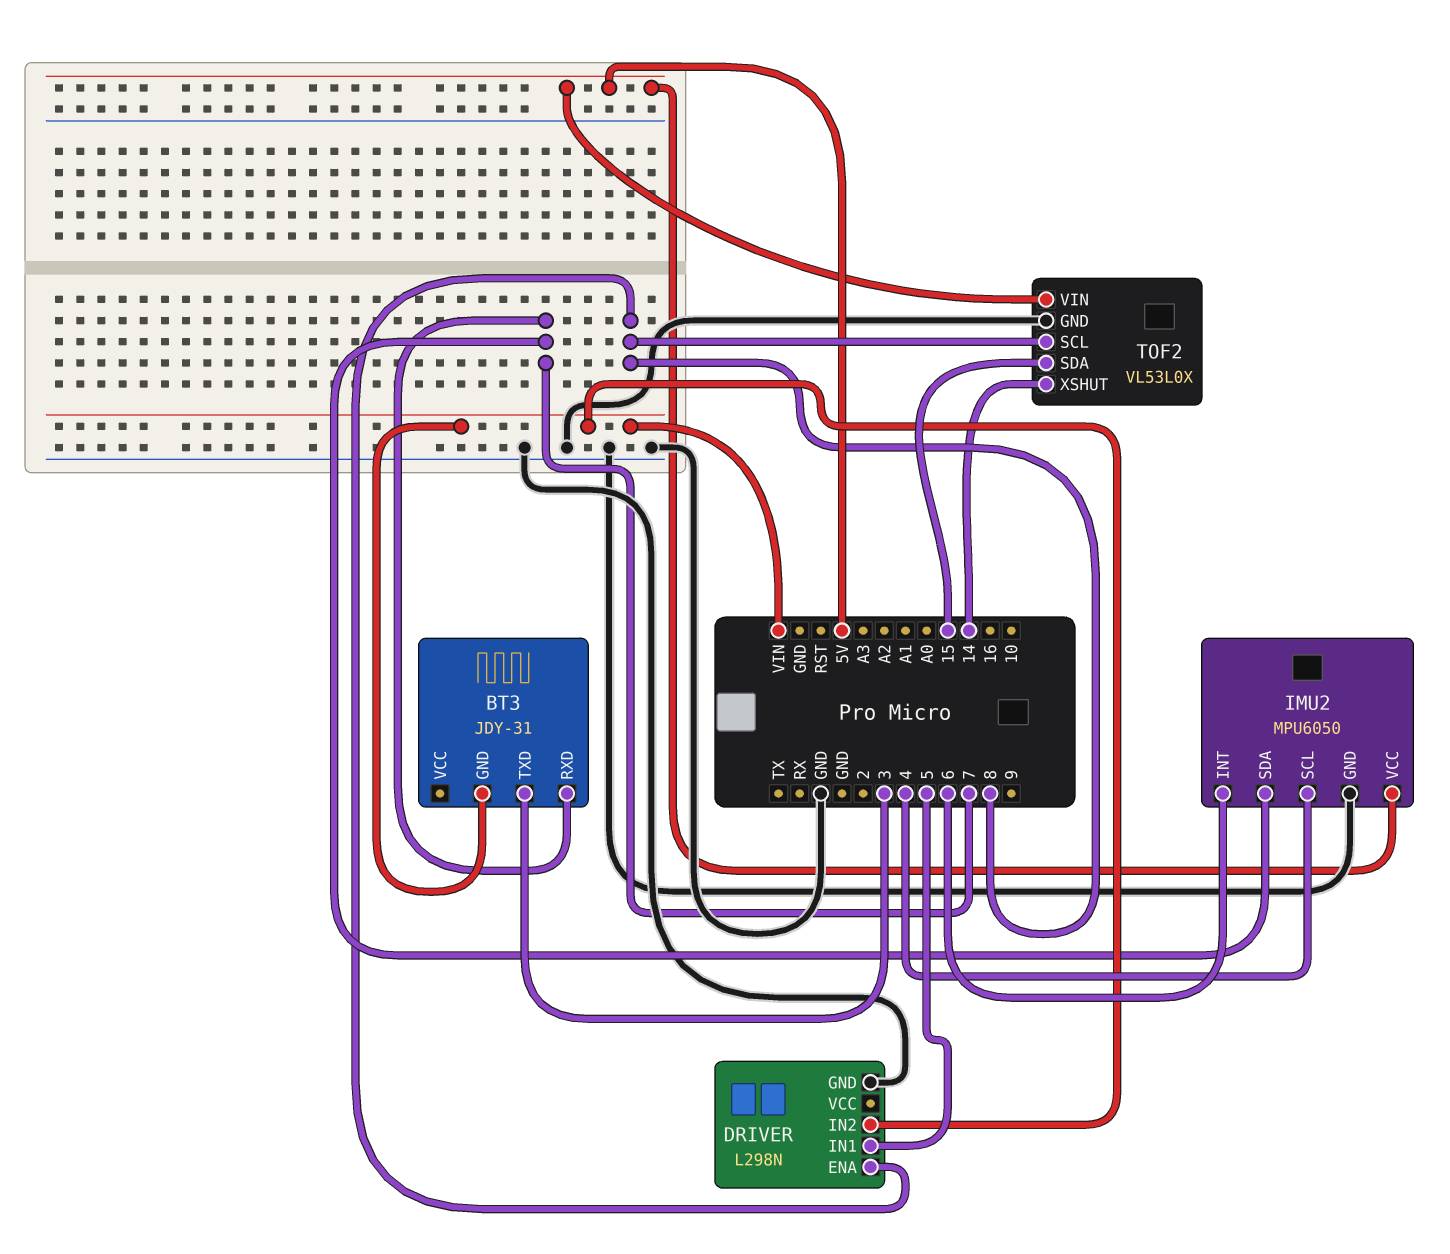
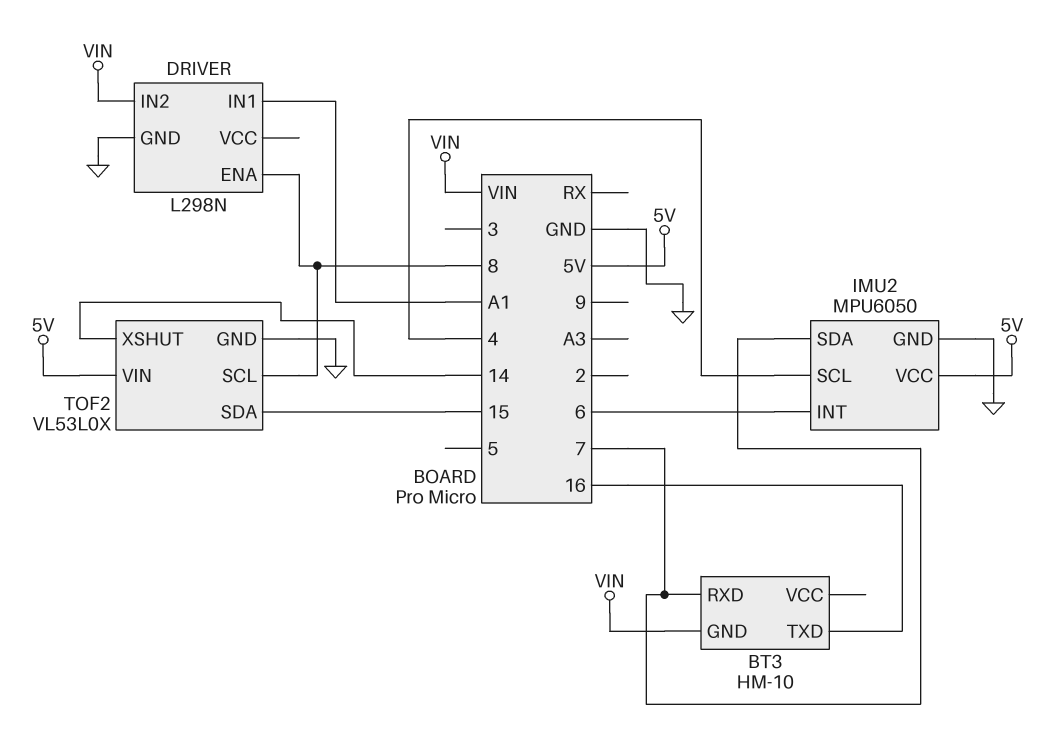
BT3: JDY-31 -> HM-10
BT3 pin TXD: 3 -> 16
DRIVER pin IN1: 5 -> A1

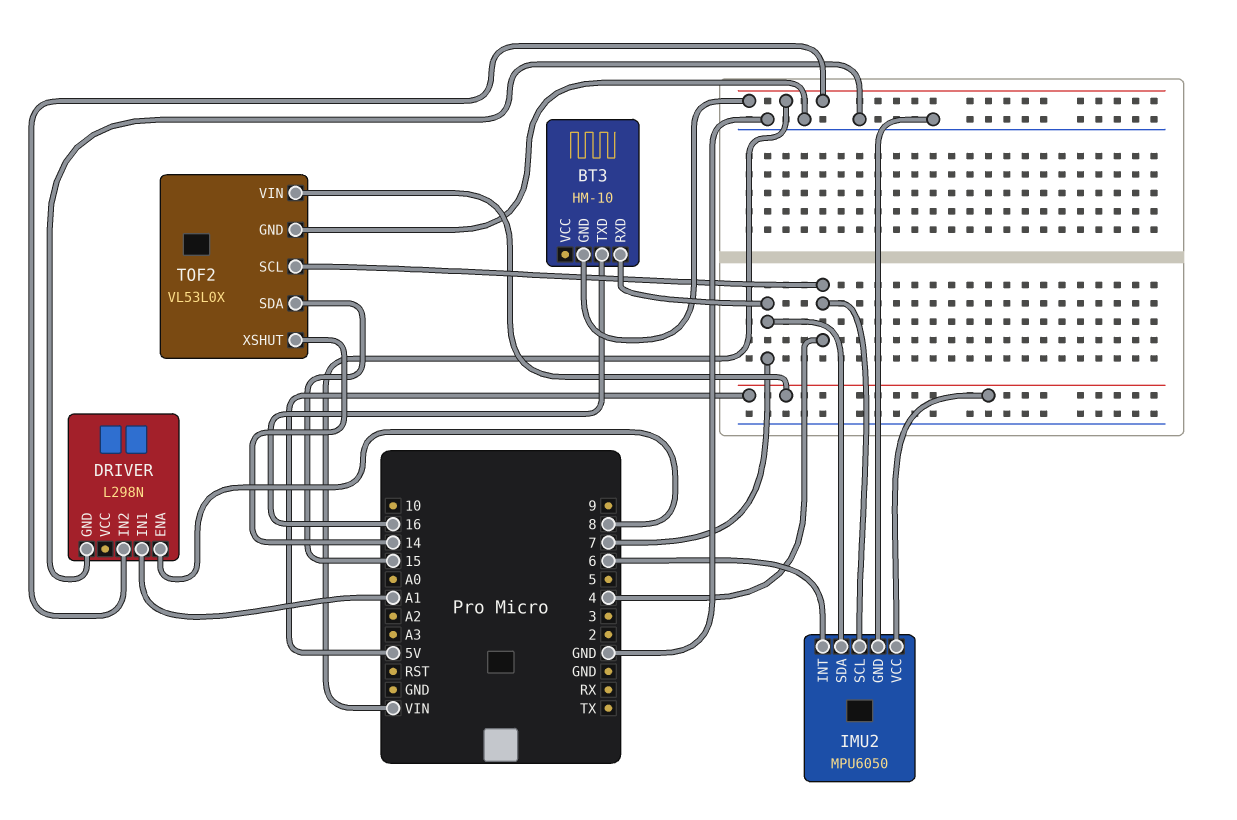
TOF2 pin SCL: 8 -> 4

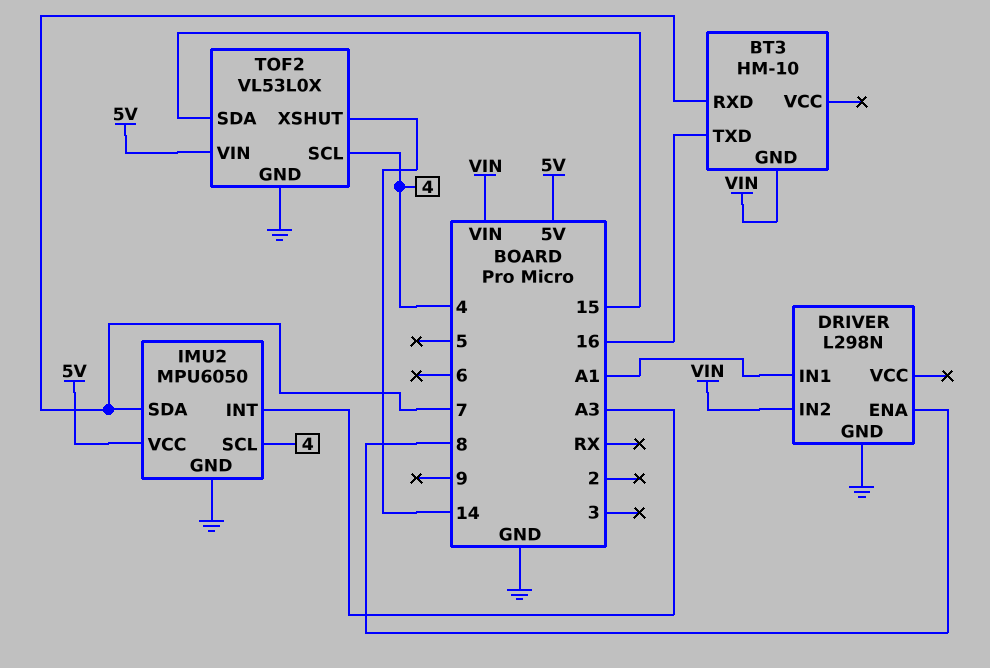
IMU2 pin INT: 6 -> A3

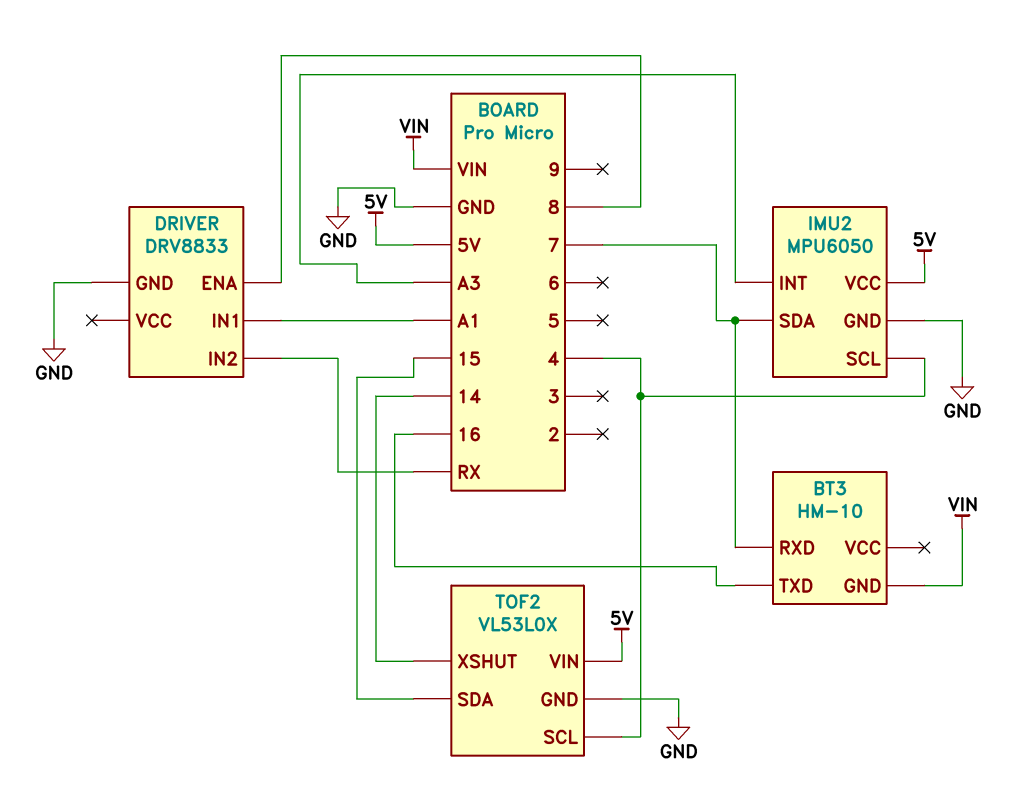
DRIVER: L298N -> DRV8833
DRIVER pin IN2: VIN -> RX

